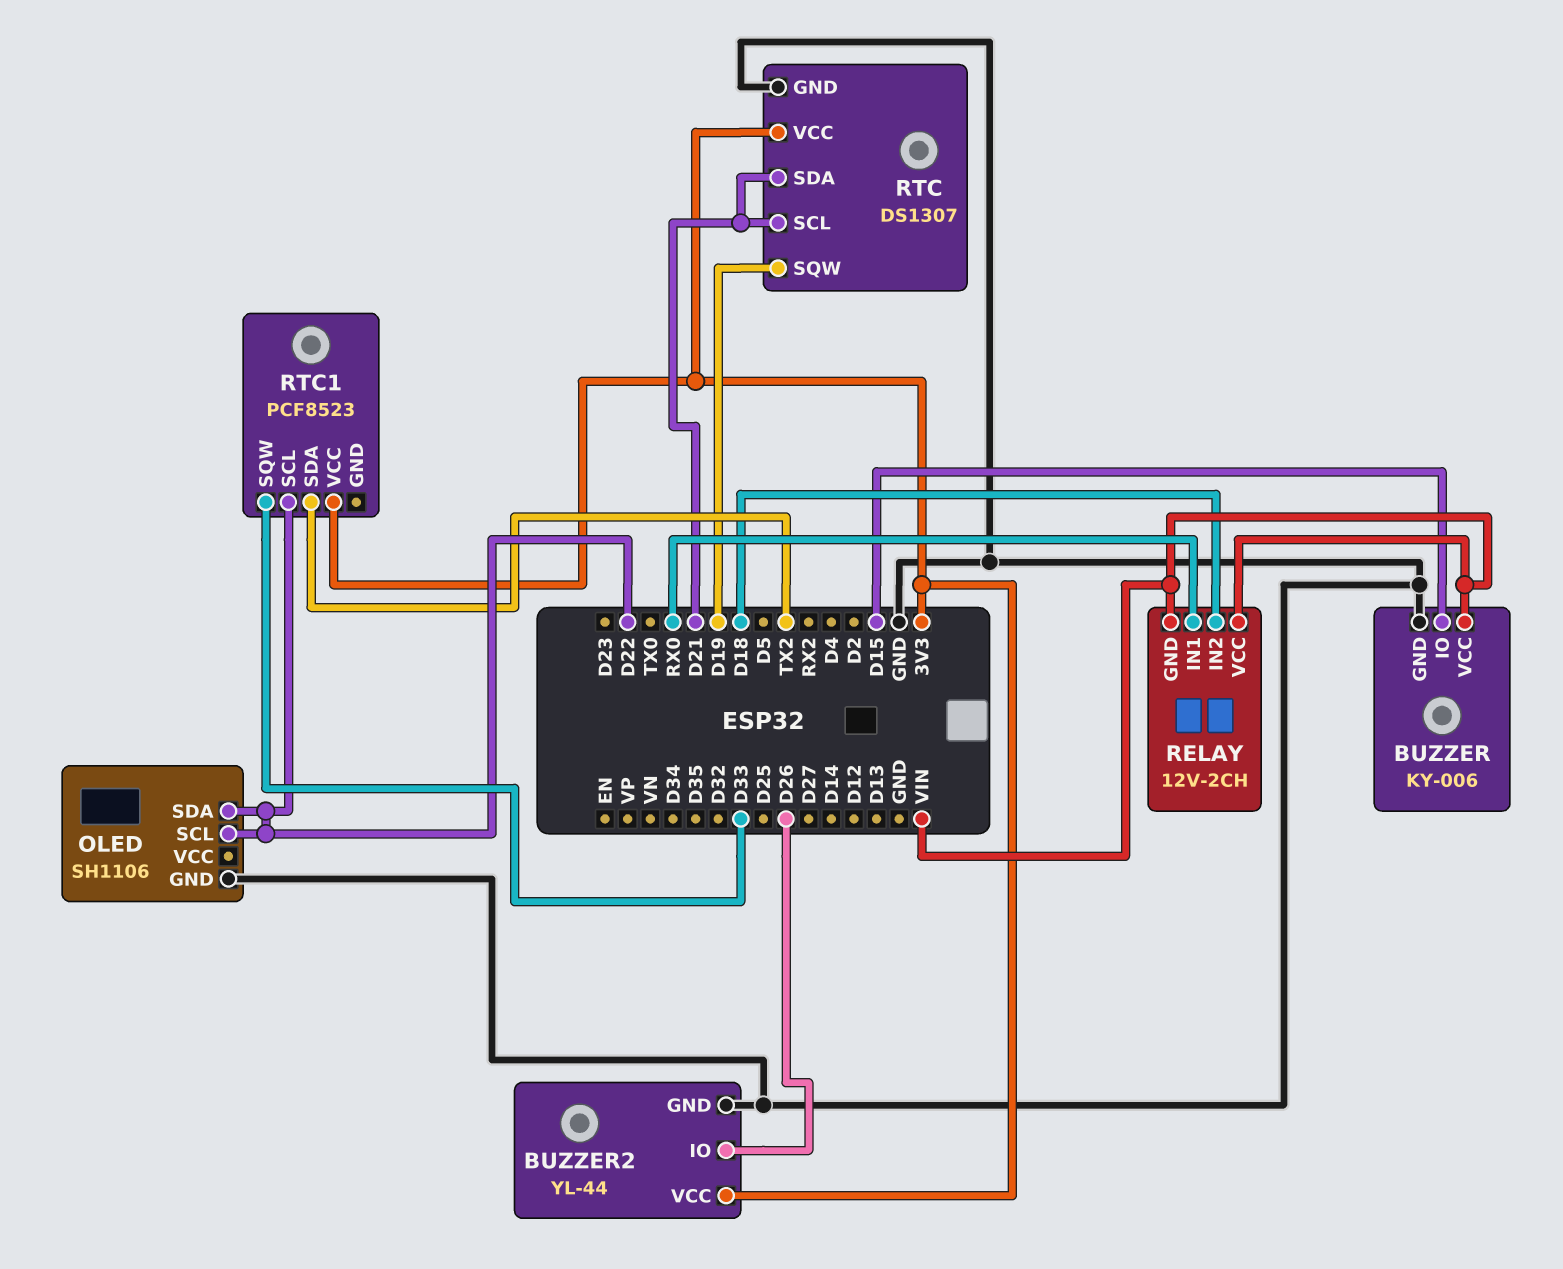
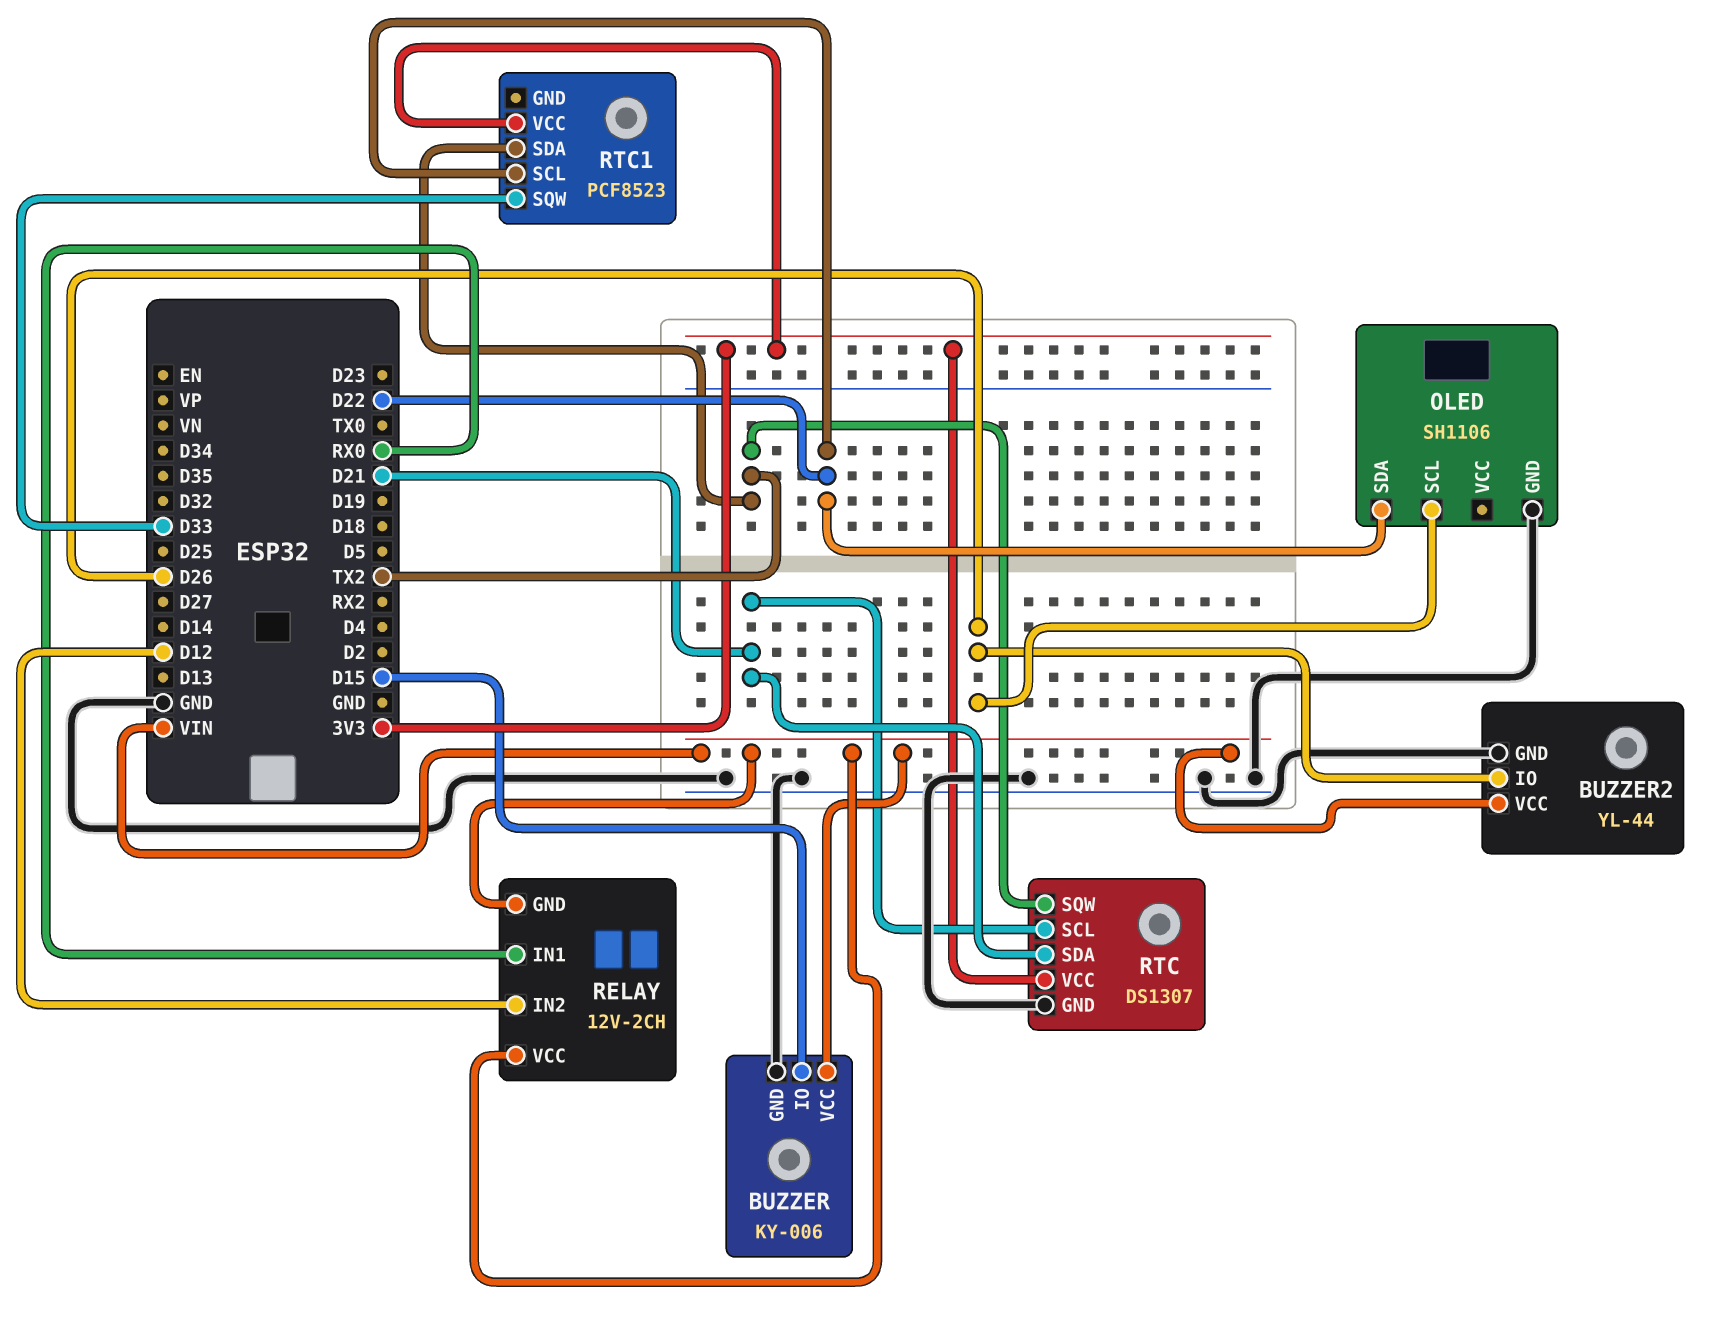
BUZZER2 pin VCC: 3V3 -> VIN
OLED pin SCL: D22 -> D26
RELAY pin IN2: D18 -> D12
RTC pin SQW: D19 -> TX2

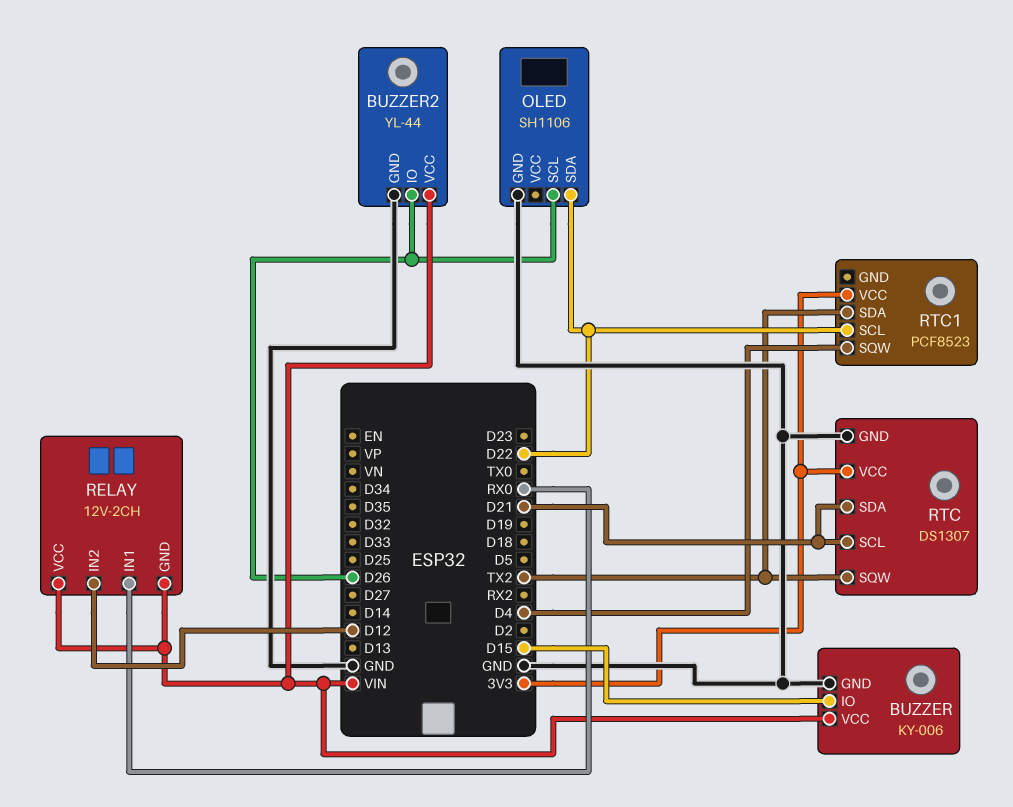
RTC1 pin SQW: D33 -> D4

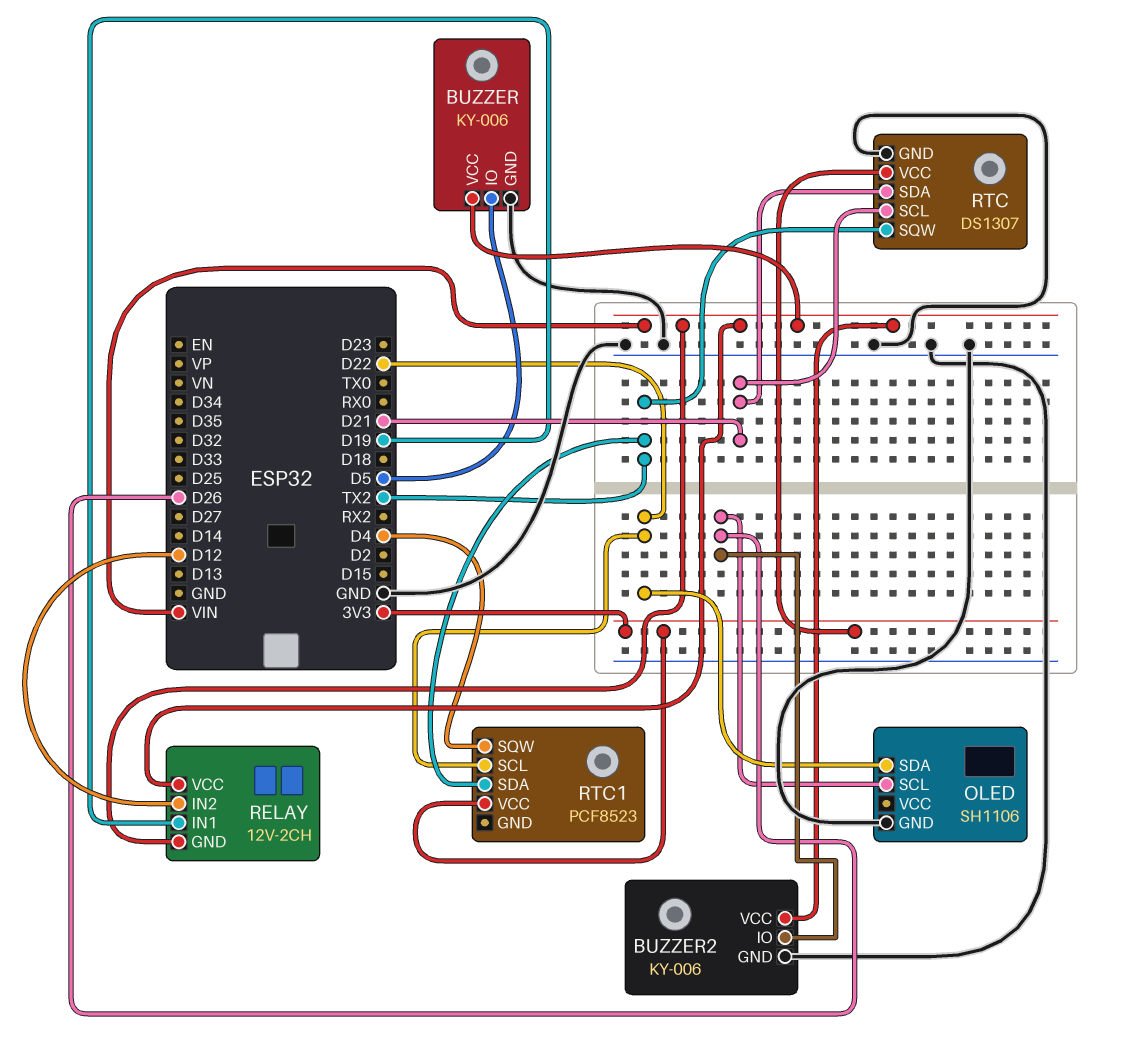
BUZZER pin IO: D15 -> D5
BUZZER2: YL-44 -> KY-006
RELAY pin IN1: RX0 -> D19

